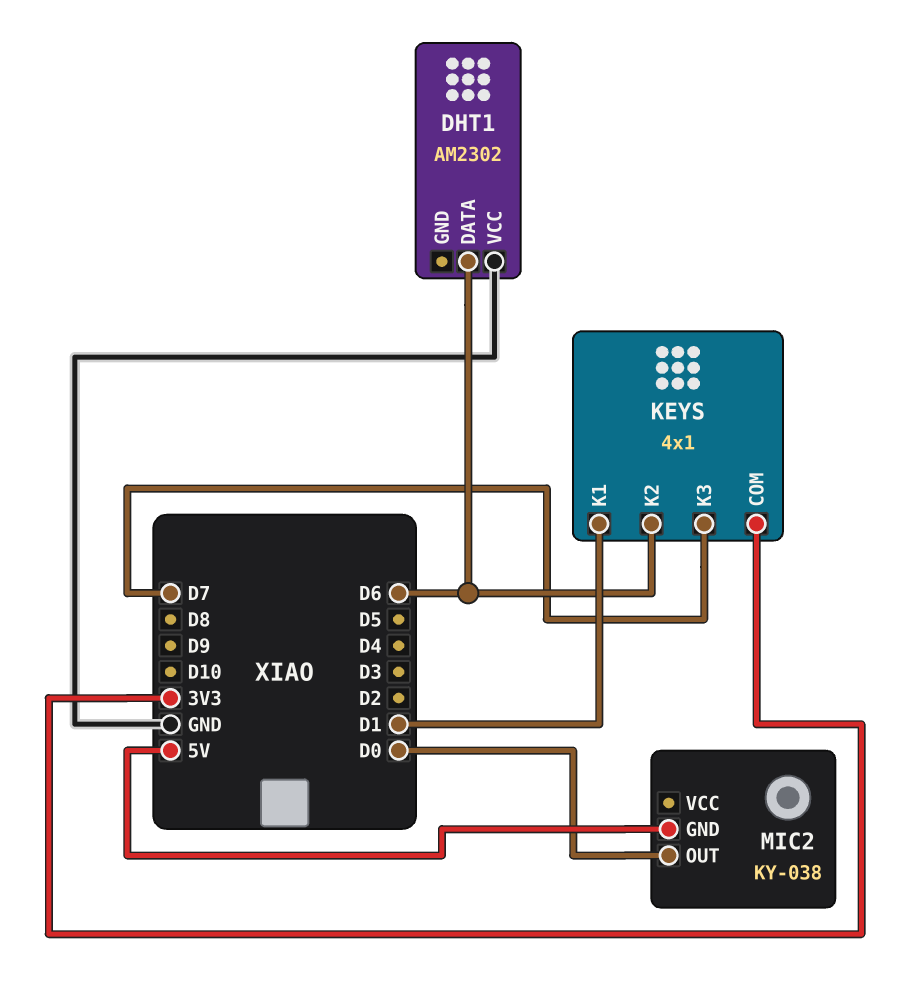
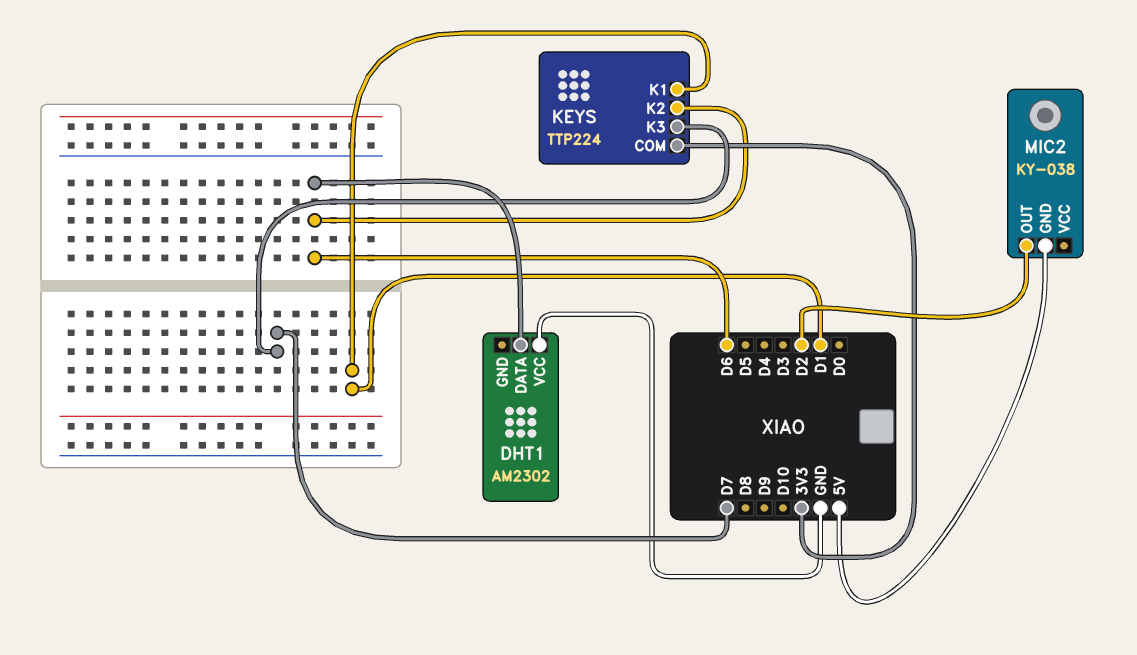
KEYS: 4x1 -> TTP224
MIC2 pin OUT: D0 -> D2

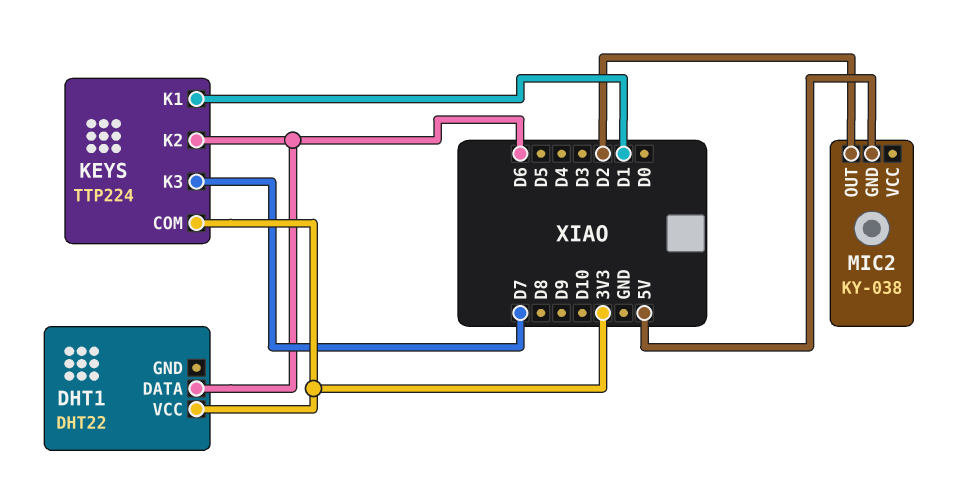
DHT1: AM2302 -> DHT22
DHT1 pin VCC: GND -> 3V3

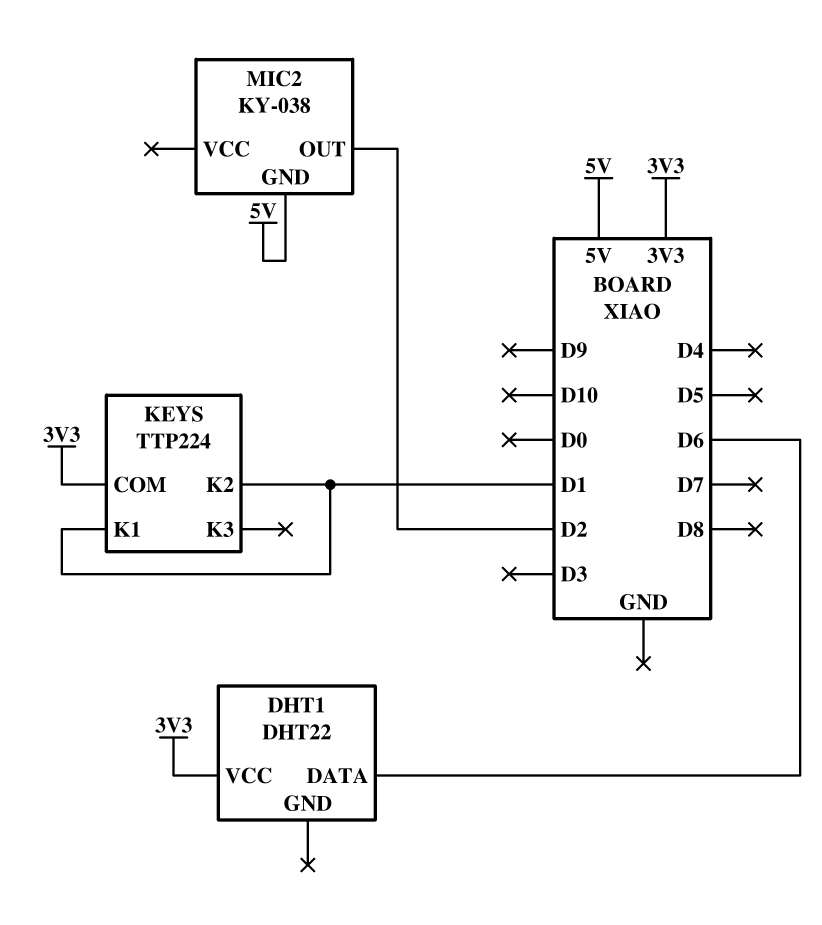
KEYS pin K2: D6 -> D1
KEYS pin K3: D7 -> none

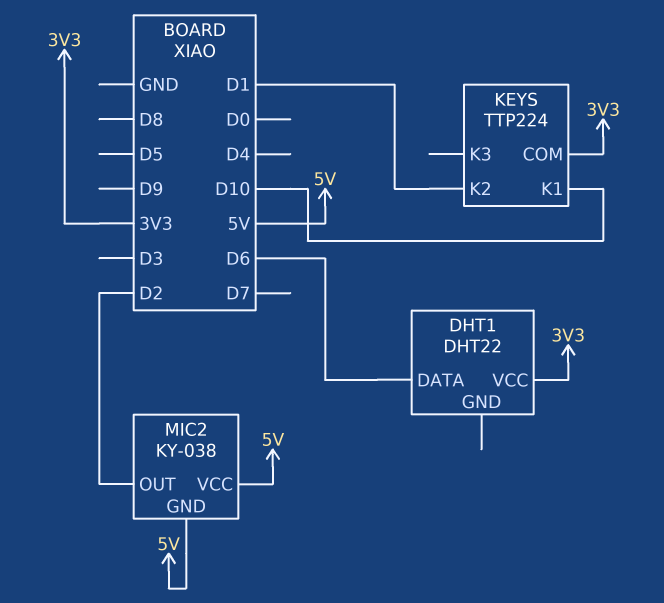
KEYS pin K1: D1 -> D10
MIC2 pin VCC: none -> 5V

